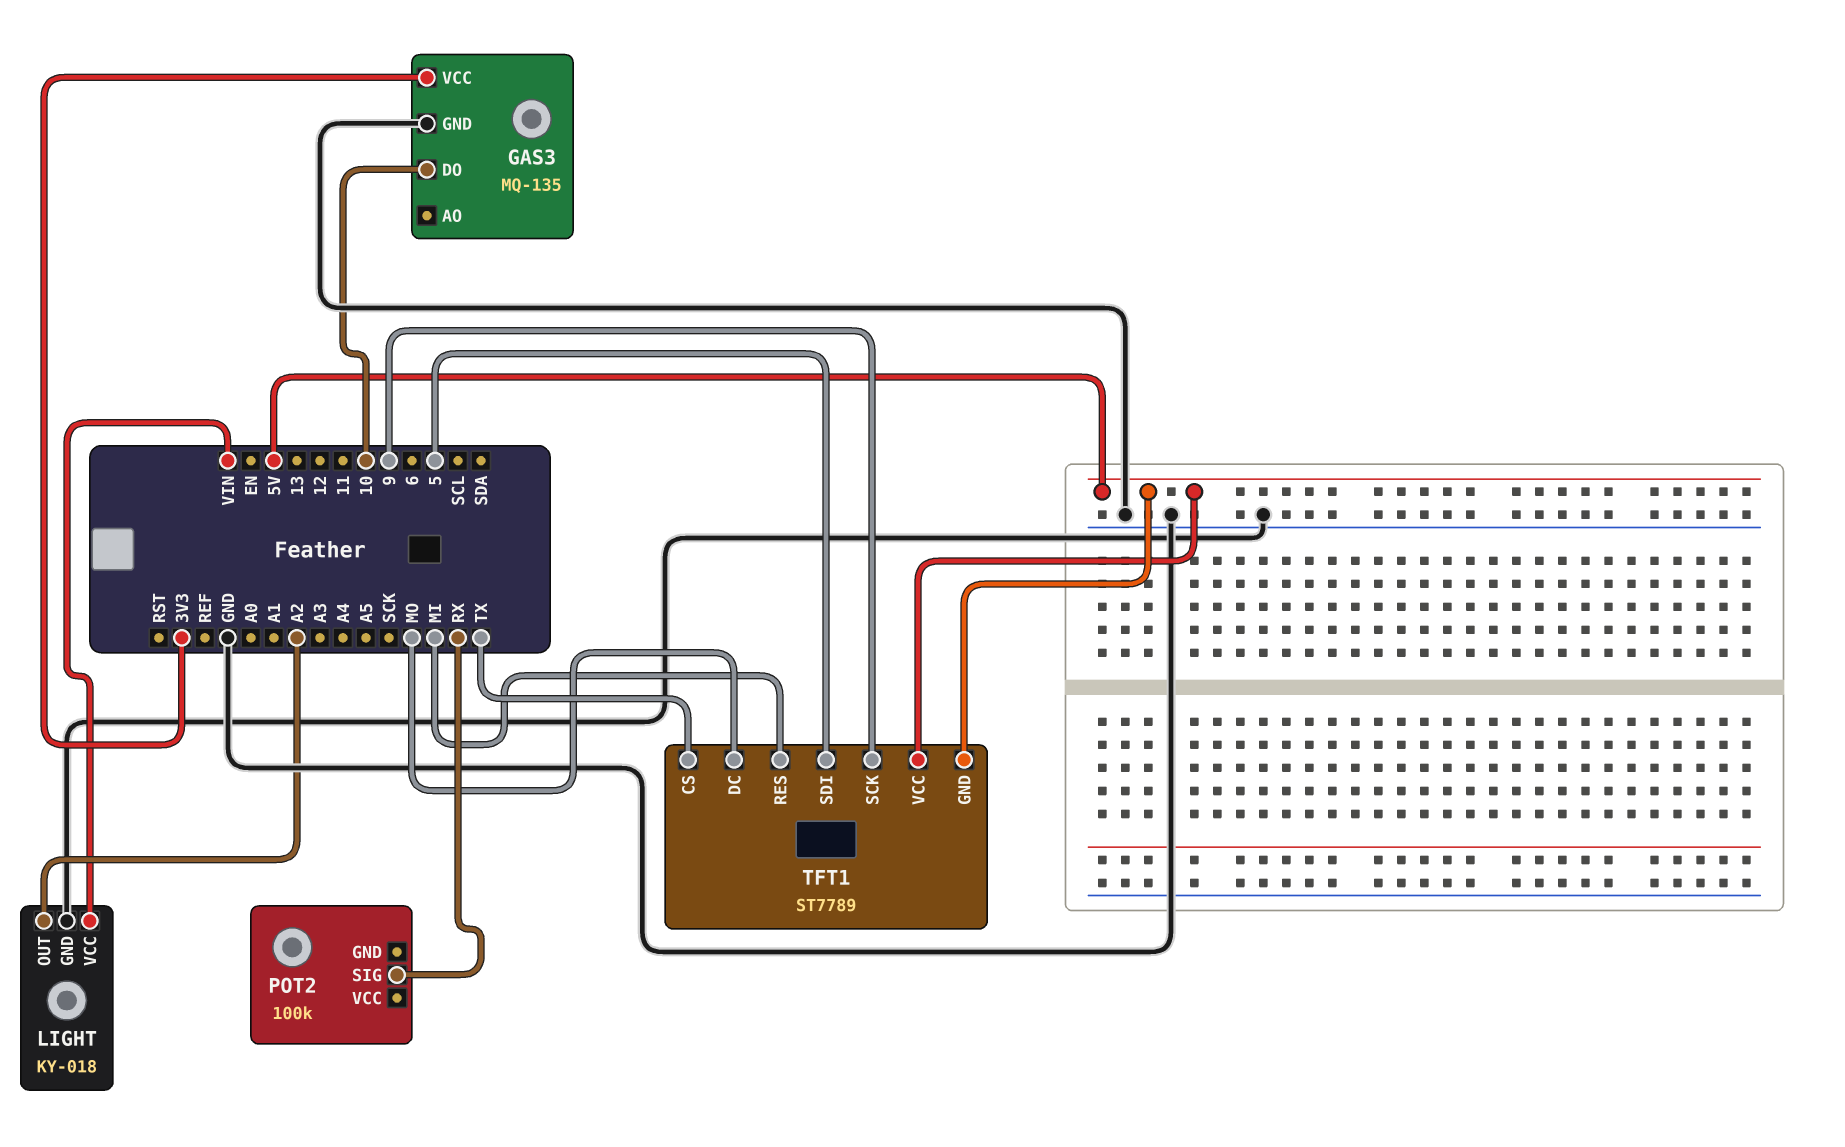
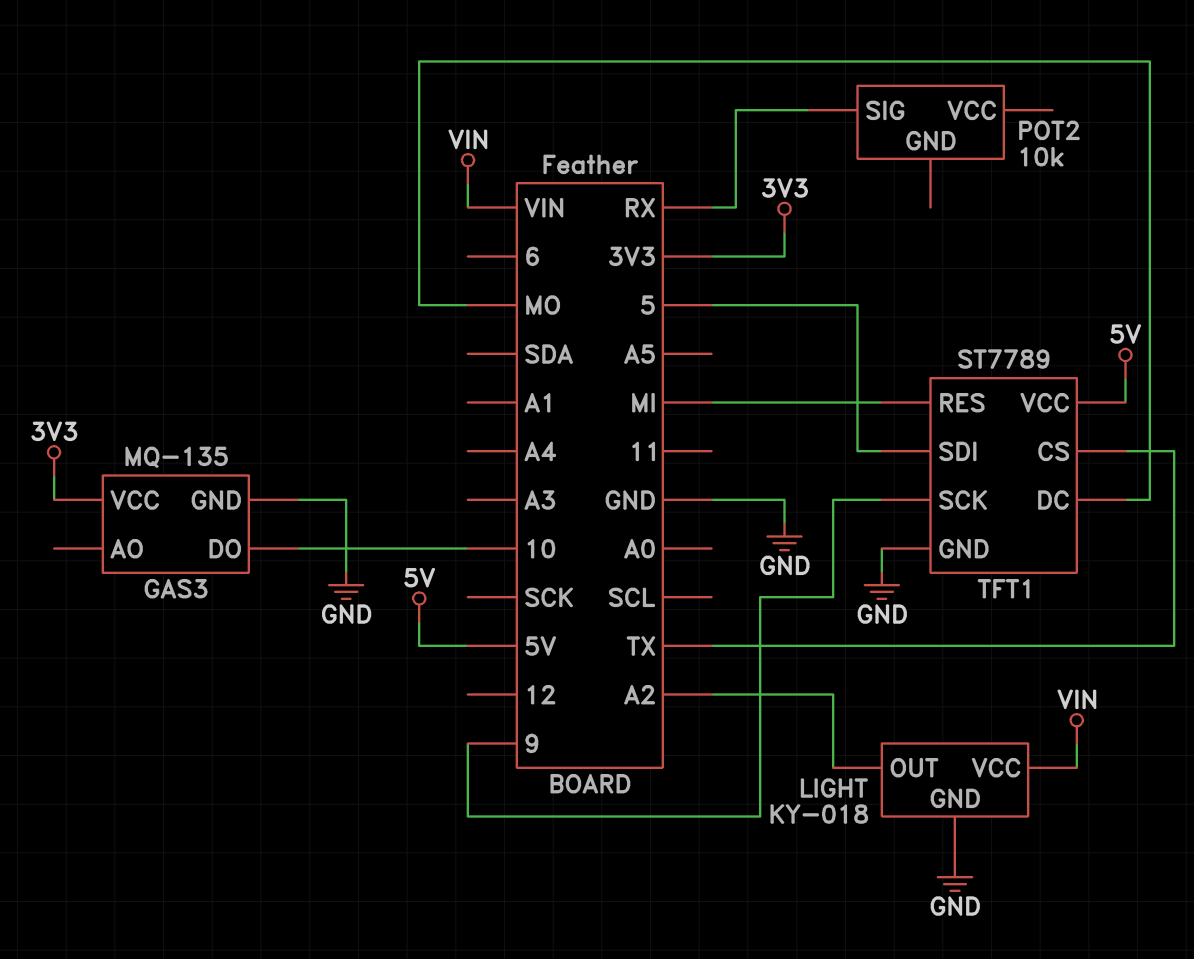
POT2: 100k -> 10k
TFT1 pin GND: 5V -> GND

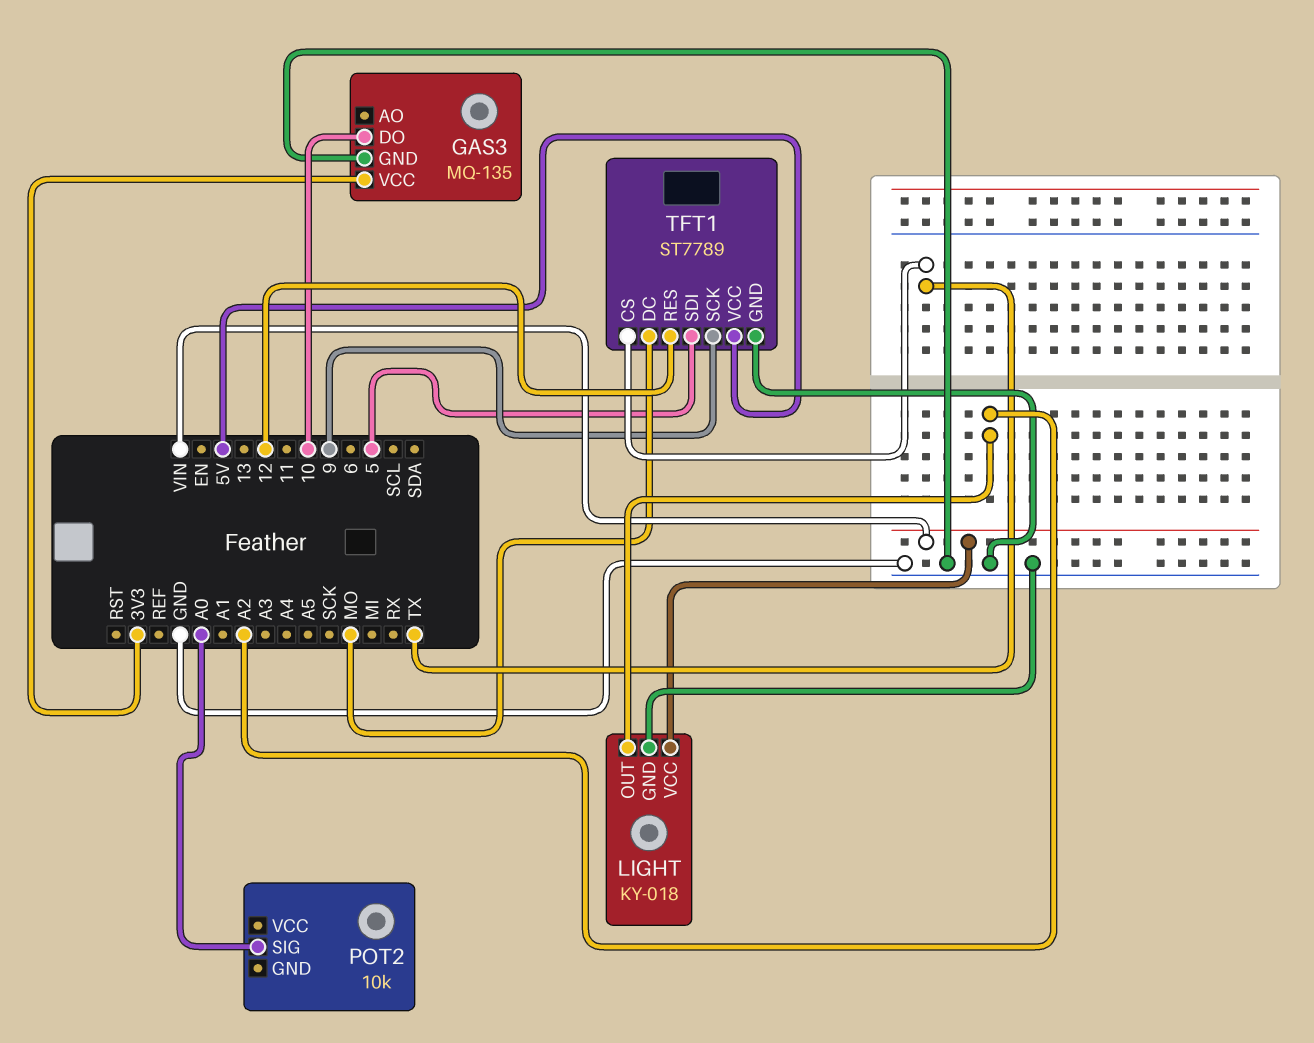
POT2 pin SIG: RX -> A0
TFT1 pin RES: MI -> 12

